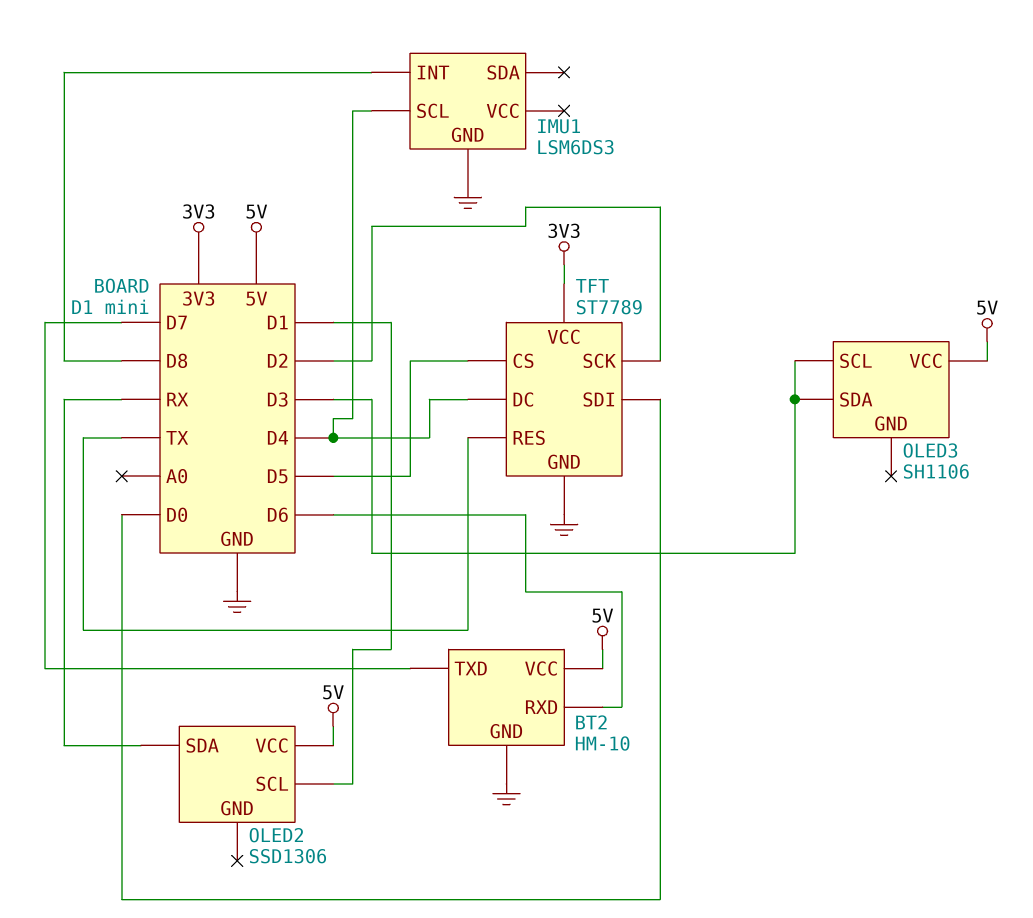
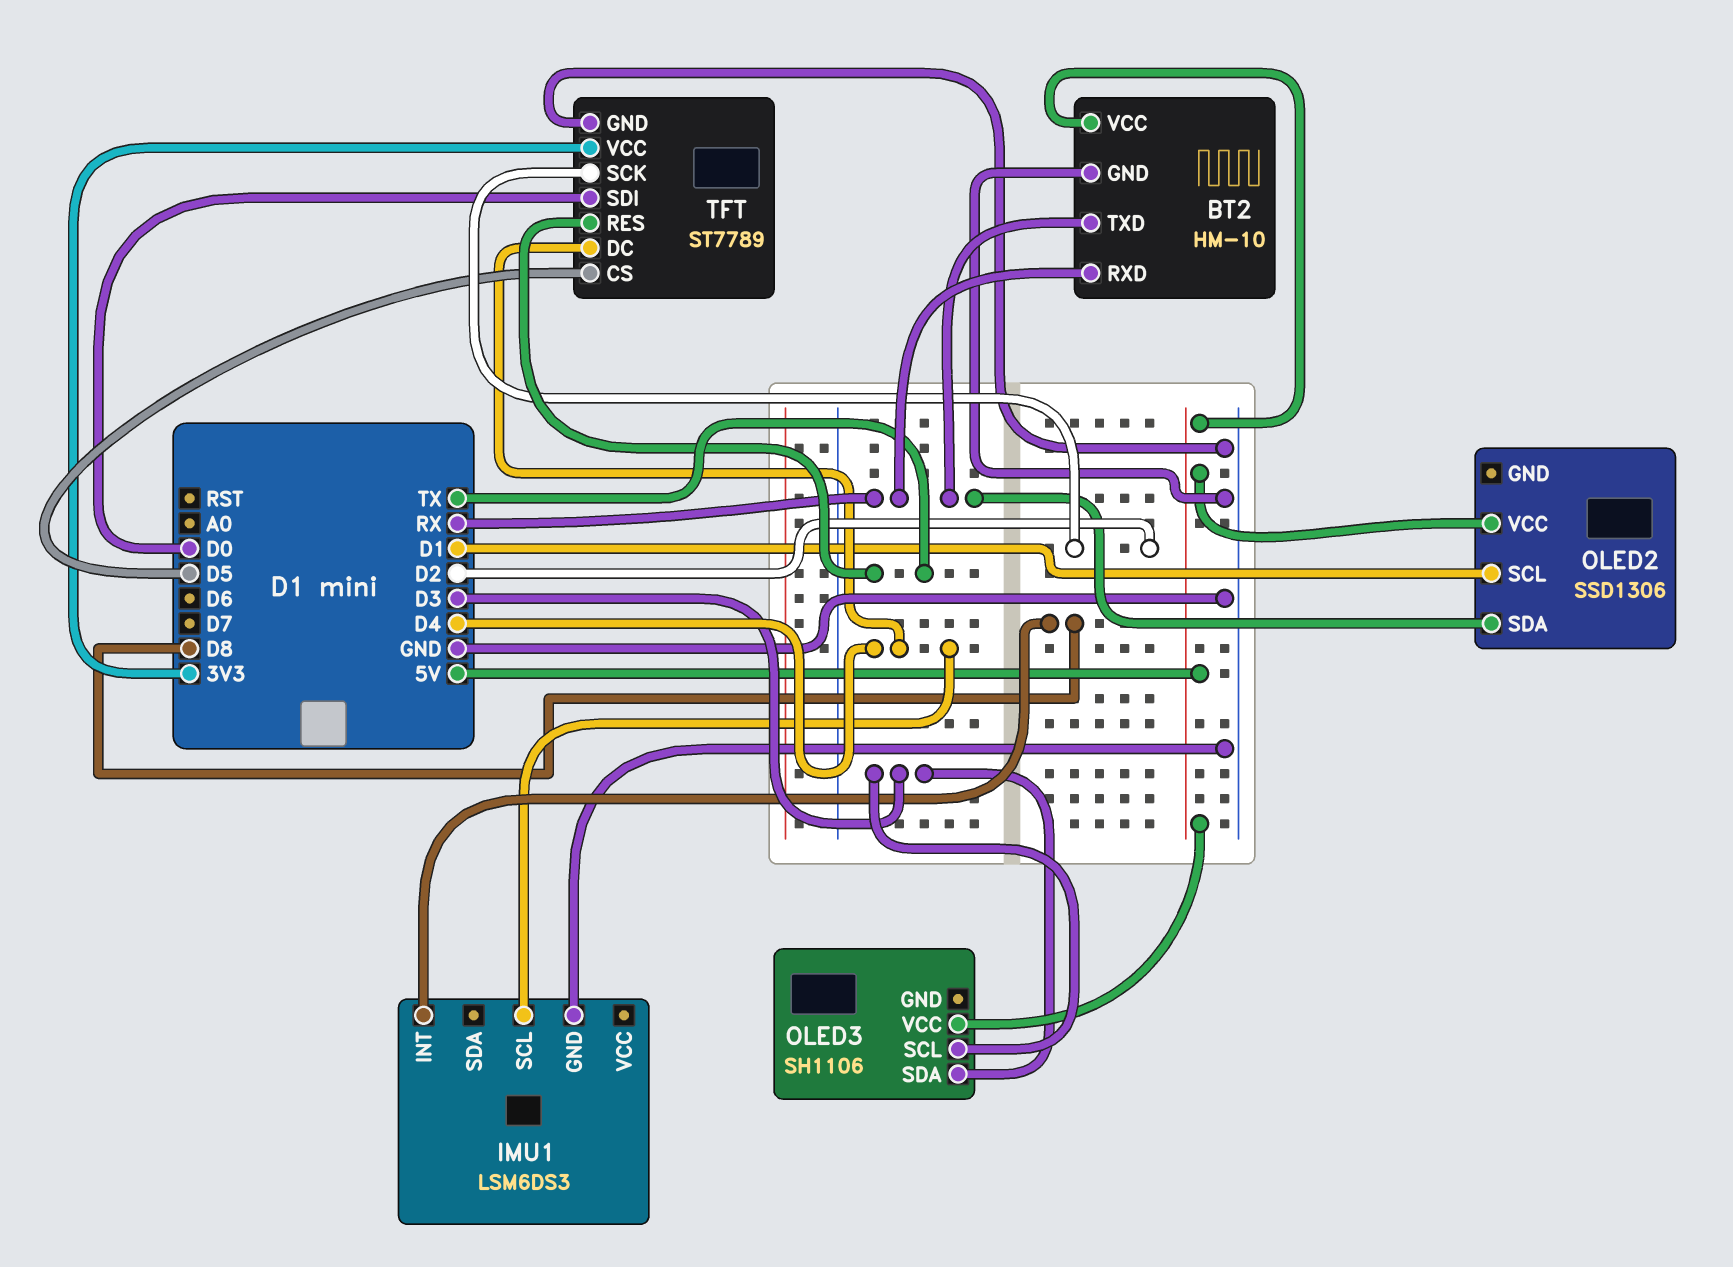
BT2 pin RXD: D6 -> RX
BT2 pin TXD: D7 -> RX

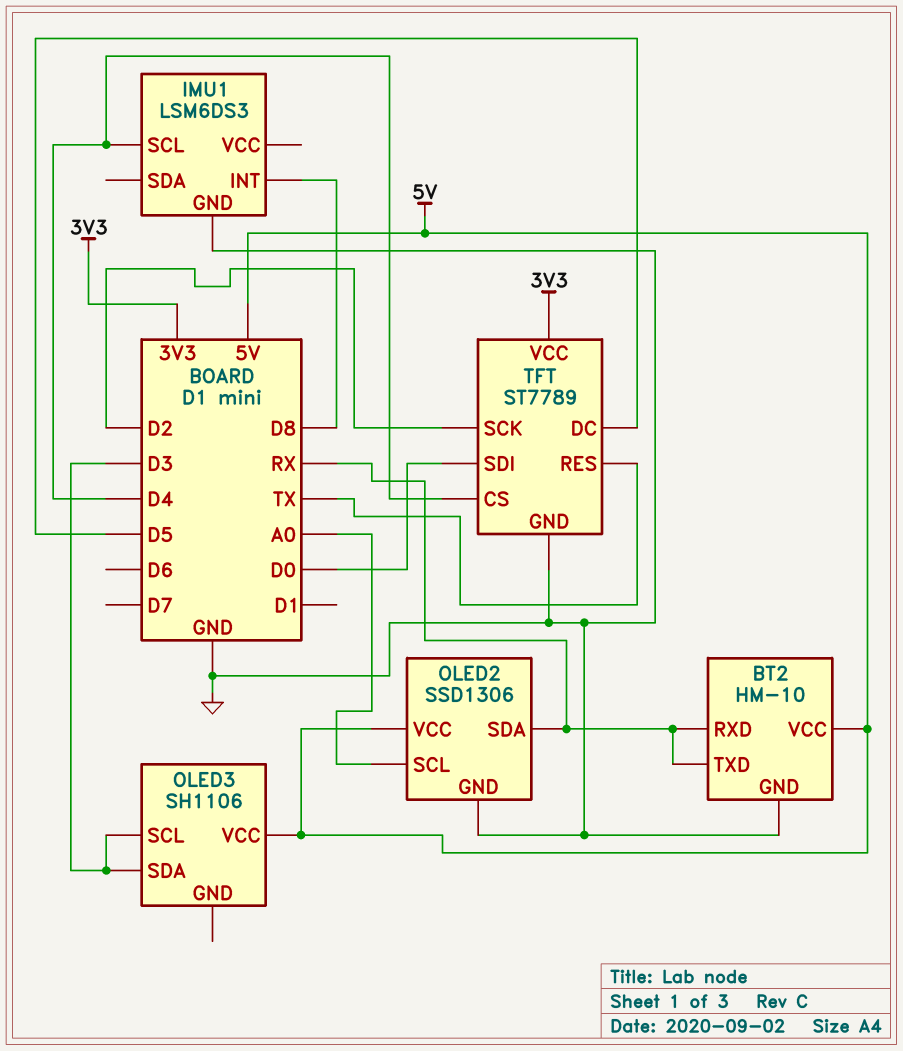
OLED2 pin GND: none -> GND
OLED2 pin SCL: D1 -> A0
TFT pin CS: D5 -> D4
TFT pin DC: D4 -> D5

